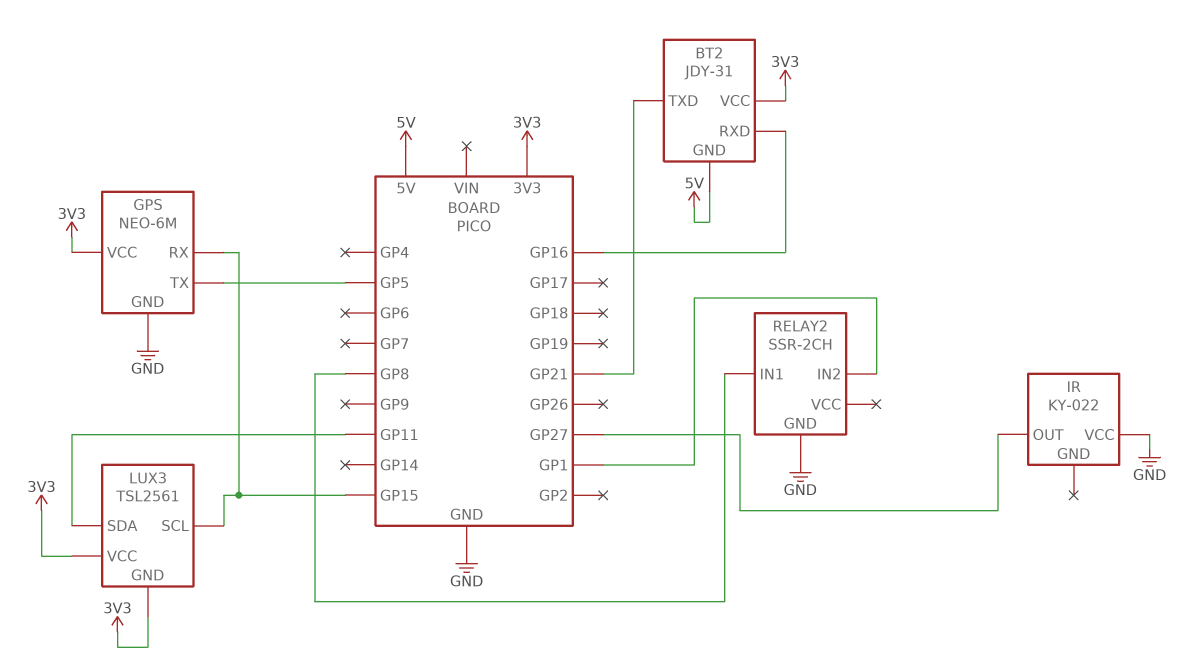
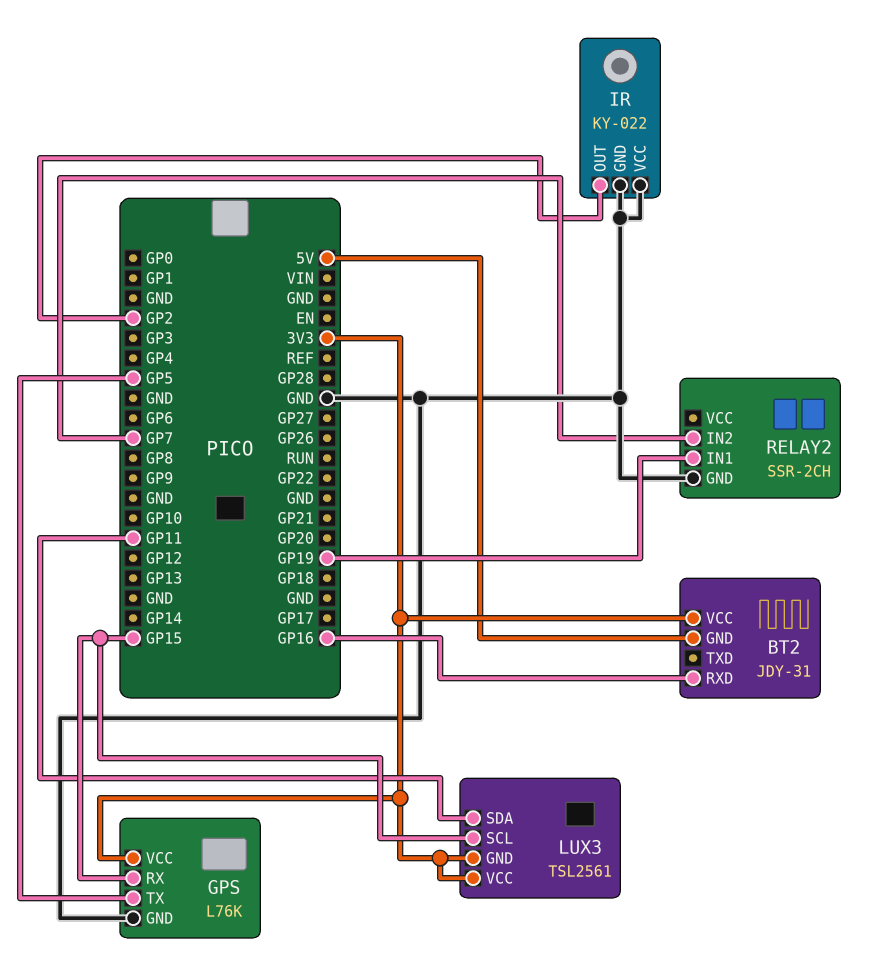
BT2 pin TXD: GP21 -> none
GPS: NEO-6M -> L76K
IR pin GND: none -> GND
IR pin OUT: GP27 -> GP2
RELAY2 pin IN1: GP8 -> GP19
RELAY2 pin IN2: GP1 -> GP7

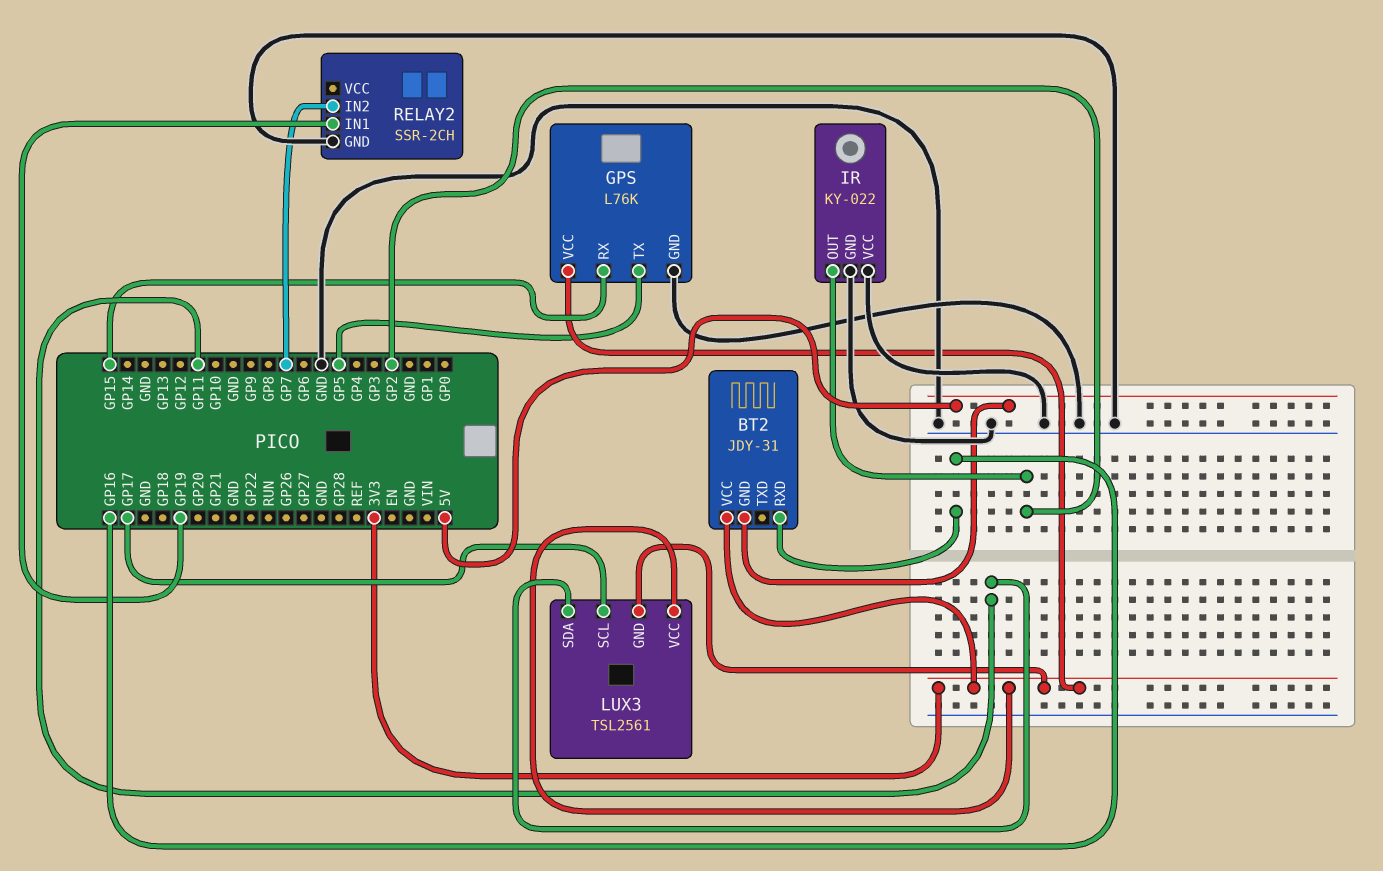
LUX3 pin SCL: GP15 -> GP17

